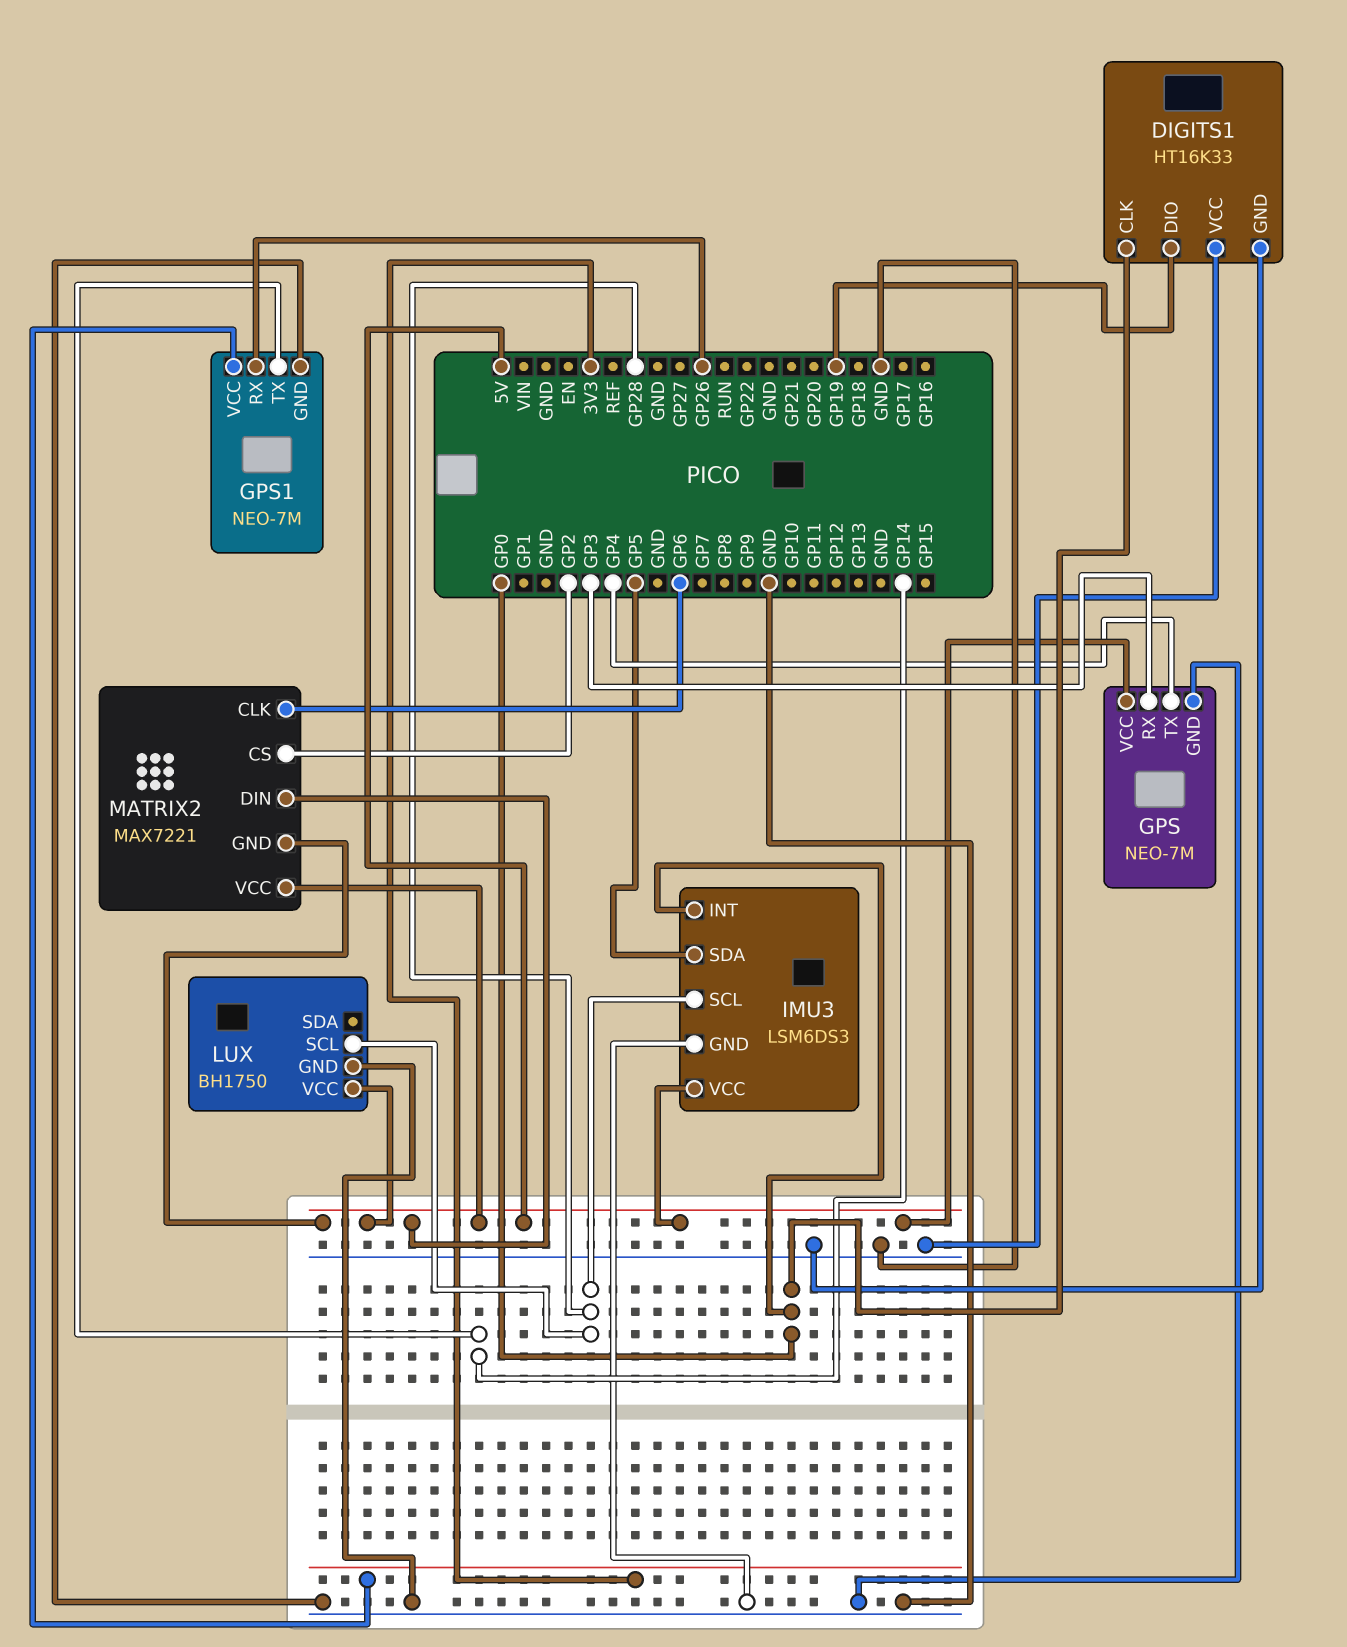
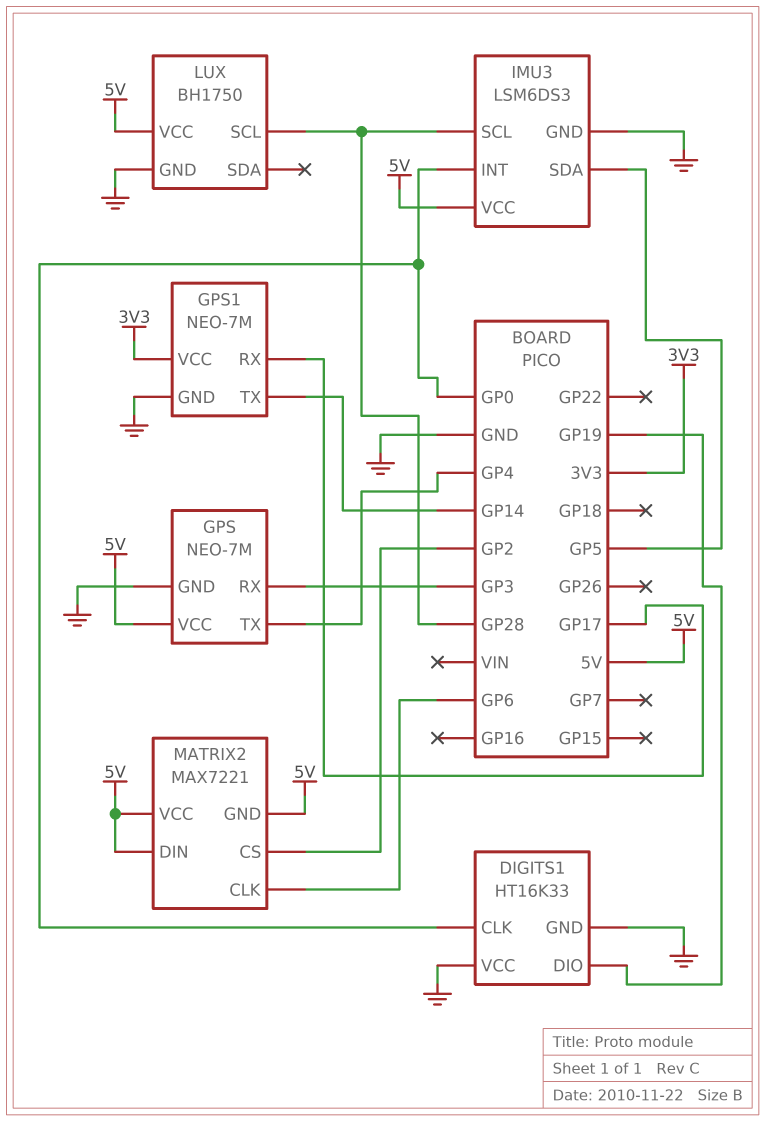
GPS1 pin RX: GP26 -> GP17

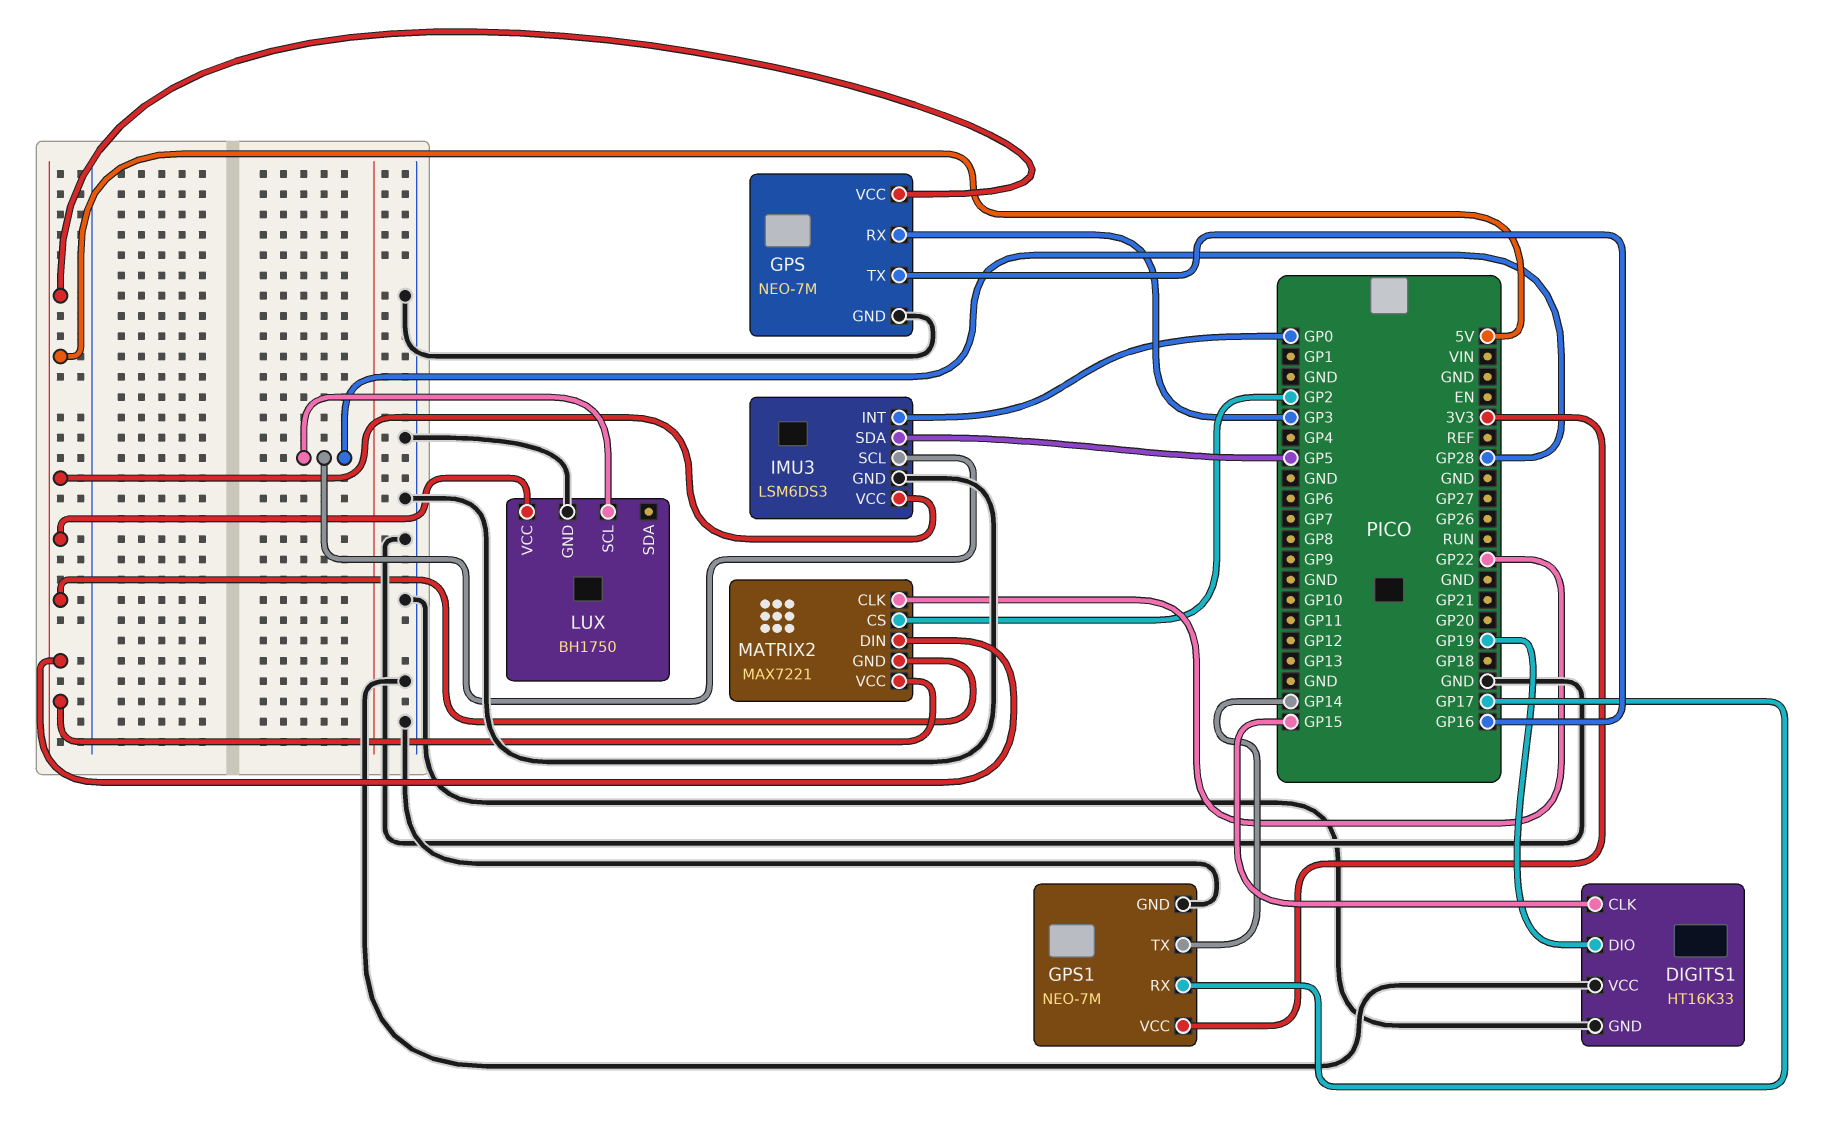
DIGITS1 pin CLK: GP0 -> GP15
GPS pin TX: GP4 -> GP16
MATRIX2 pin CLK: GP6 -> GP22

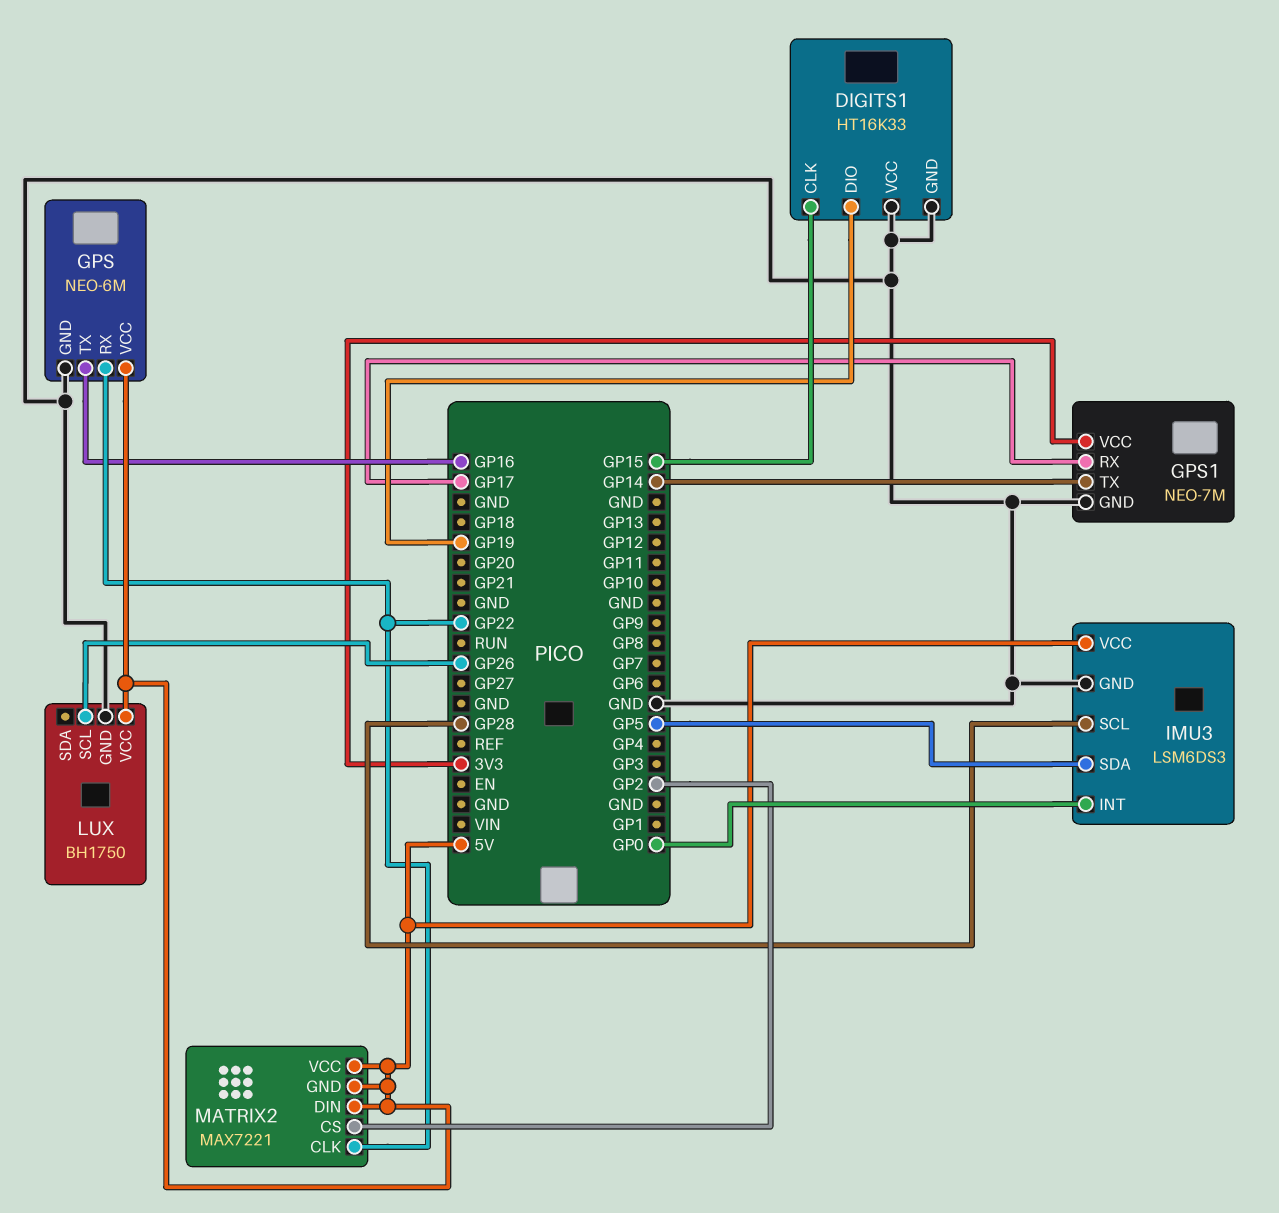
GPS: NEO-7M -> NEO-6M
GPS pin RX: GP3 -> GP22
LUX pin SCL: GP28 -> GP26

